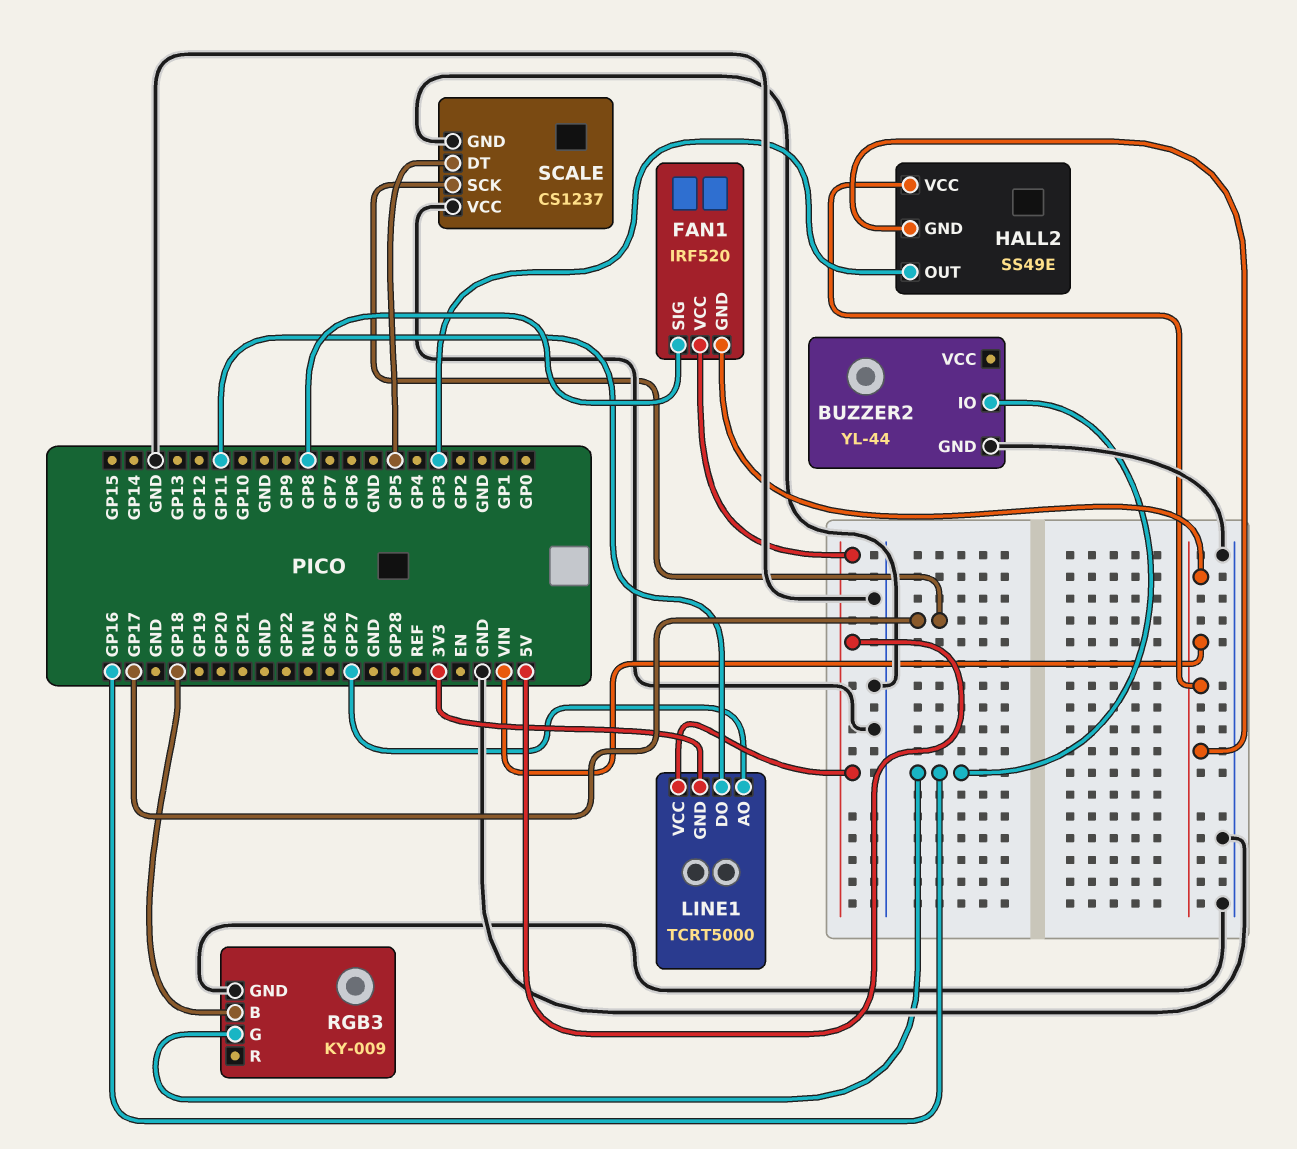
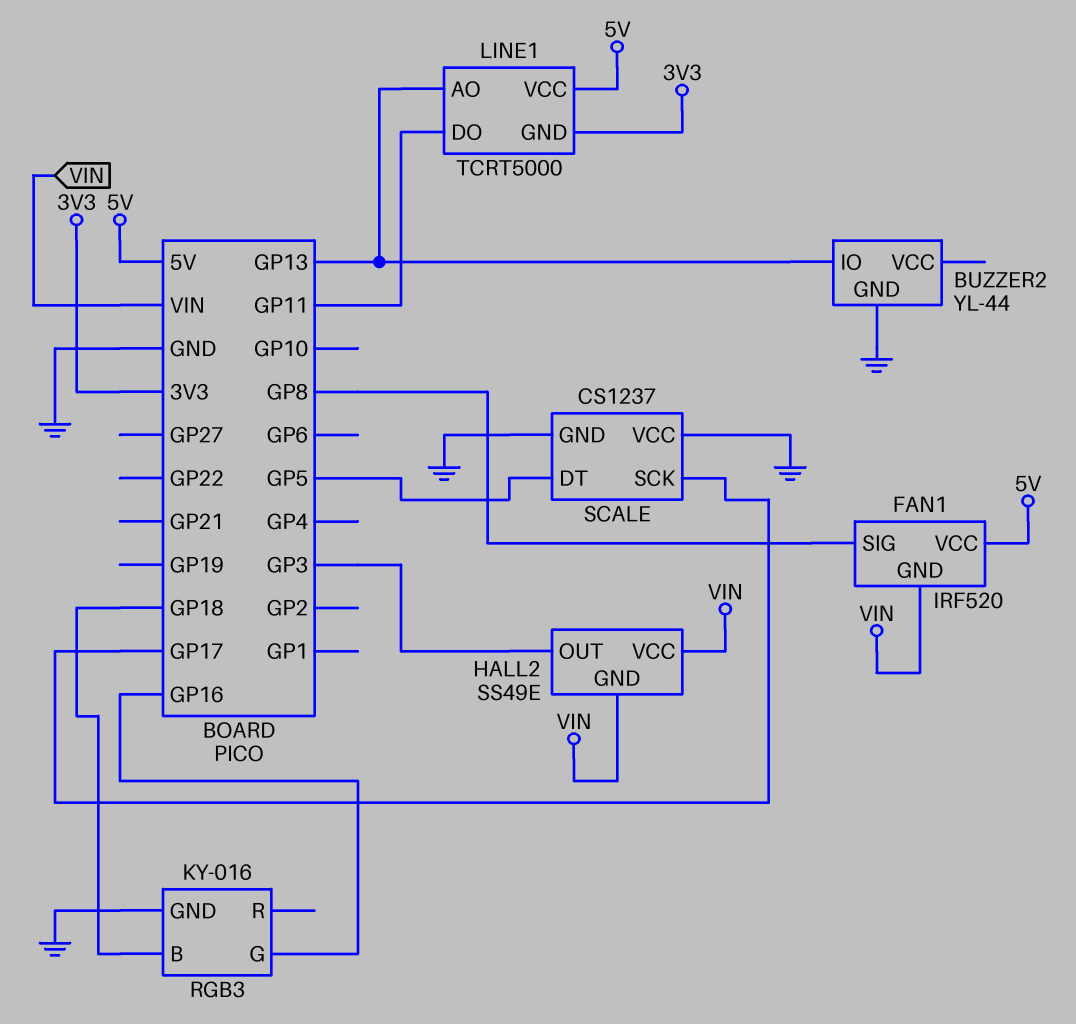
BUZZER2 pin IO: GP16 -> GP13
LINE1 pin AO: GP27 -> GP13
RGB3: KY-009 -> KY-016

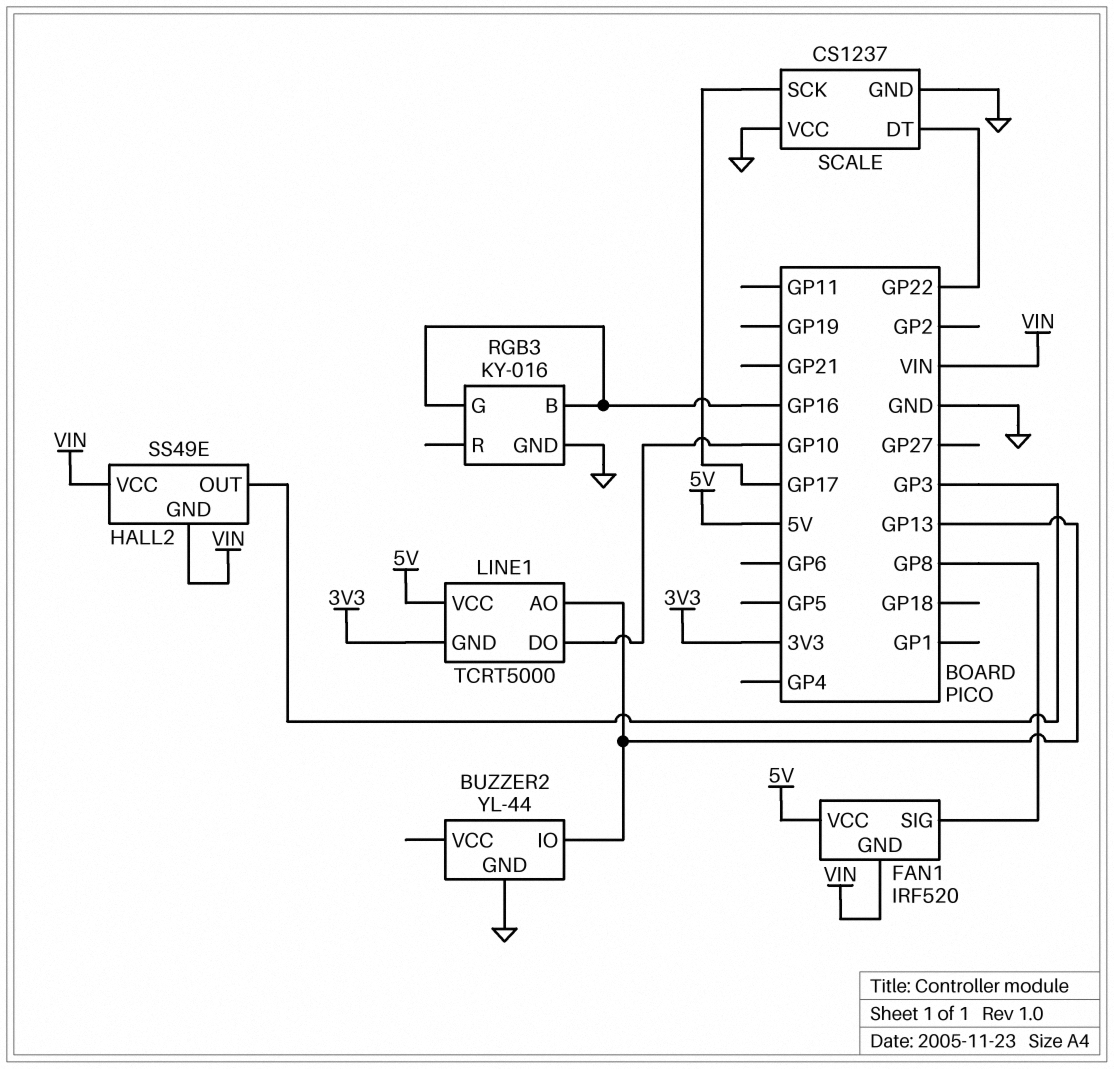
LINE1 pin DO: GP11 -> GP10
RGB3 pin B: GP18 -> GP16
SCALE pin DT: GP5 -> GP22

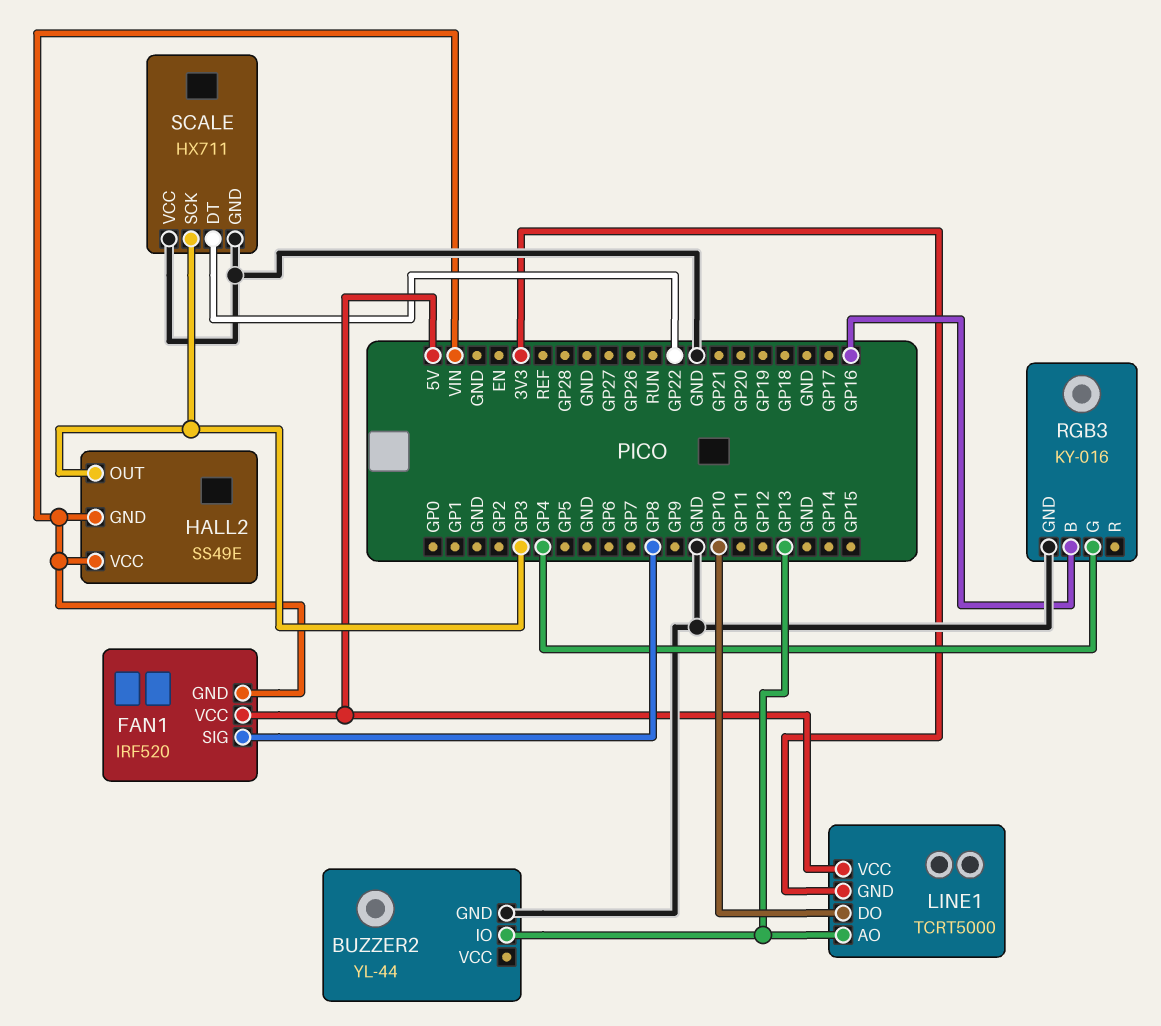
RGB3 pin G: GP16 -> GP4
SCALE: CS1237 -> HX711
SCALE pin SCK: GP17 -> GP3

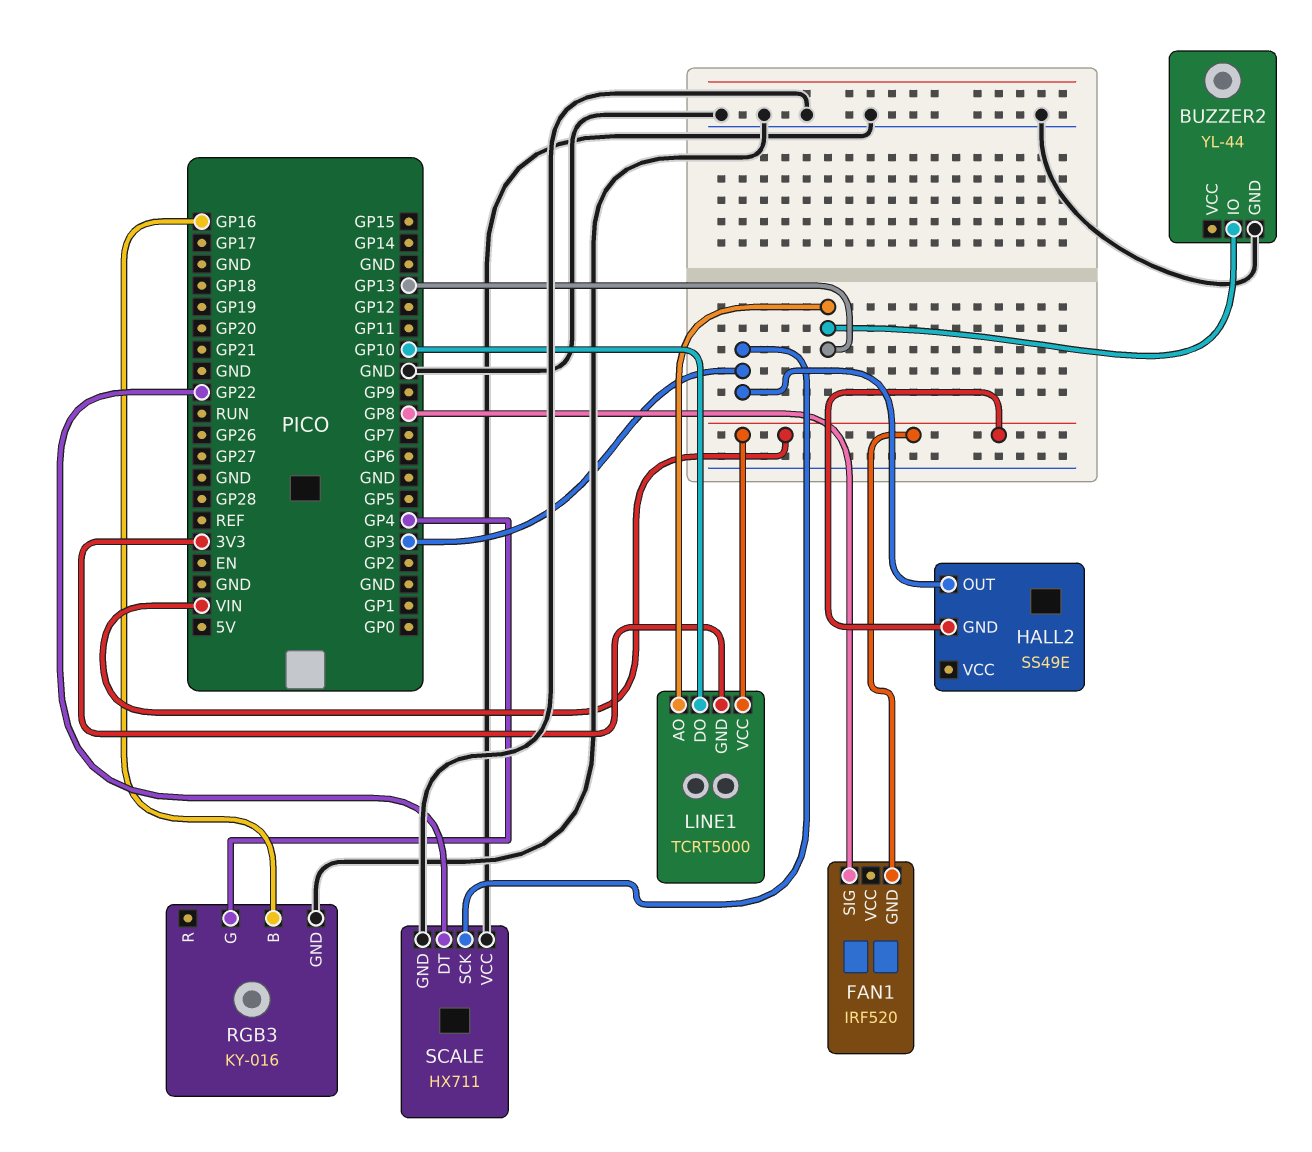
FAN1 pin VCC: 5V -> none
HALL2 pin VCC: VIN -> none
LINE1 pin VCC: 5V -> VIN

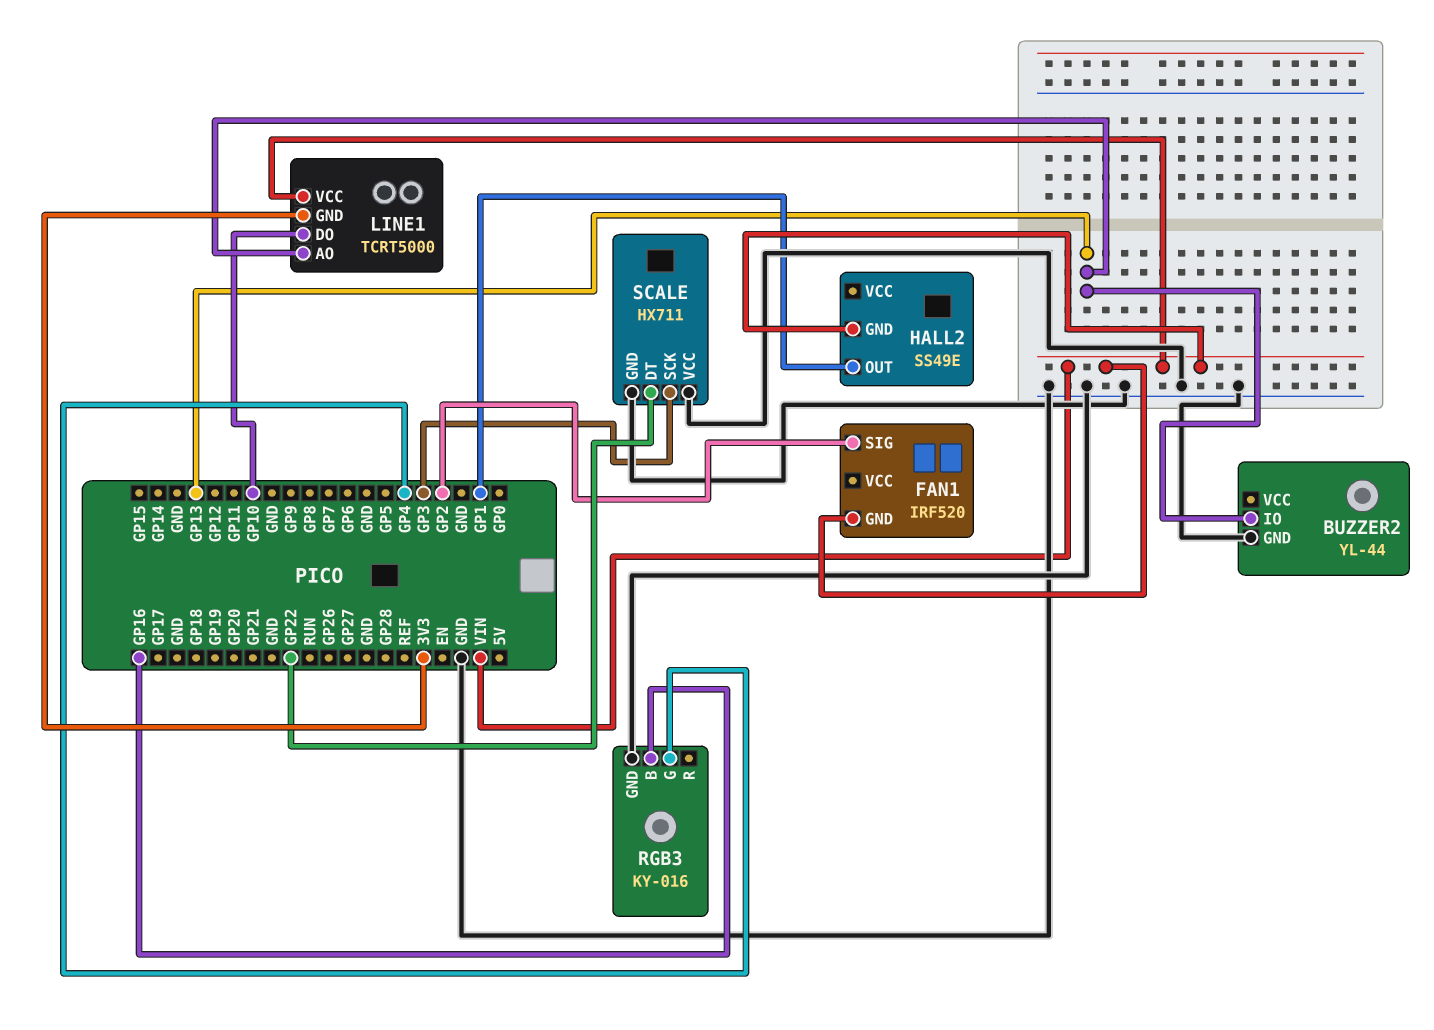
FAN1 pin SIG: GP8 -> GP2
HALL2 pin OUT: GP3 -> GP1

